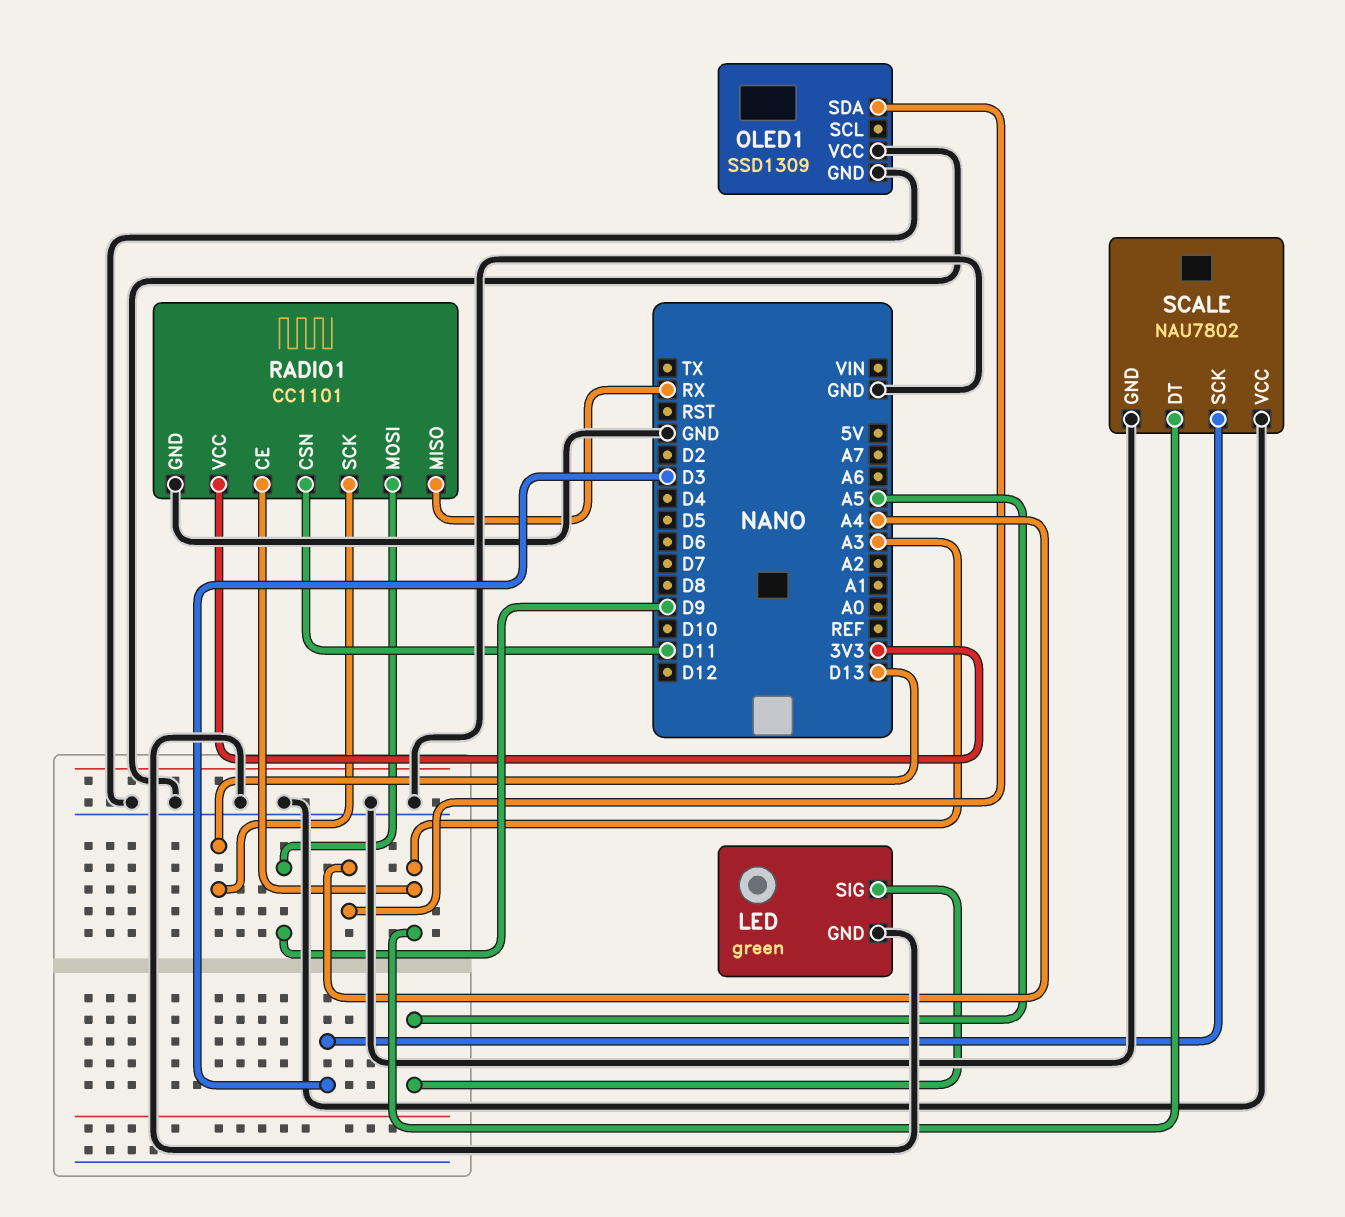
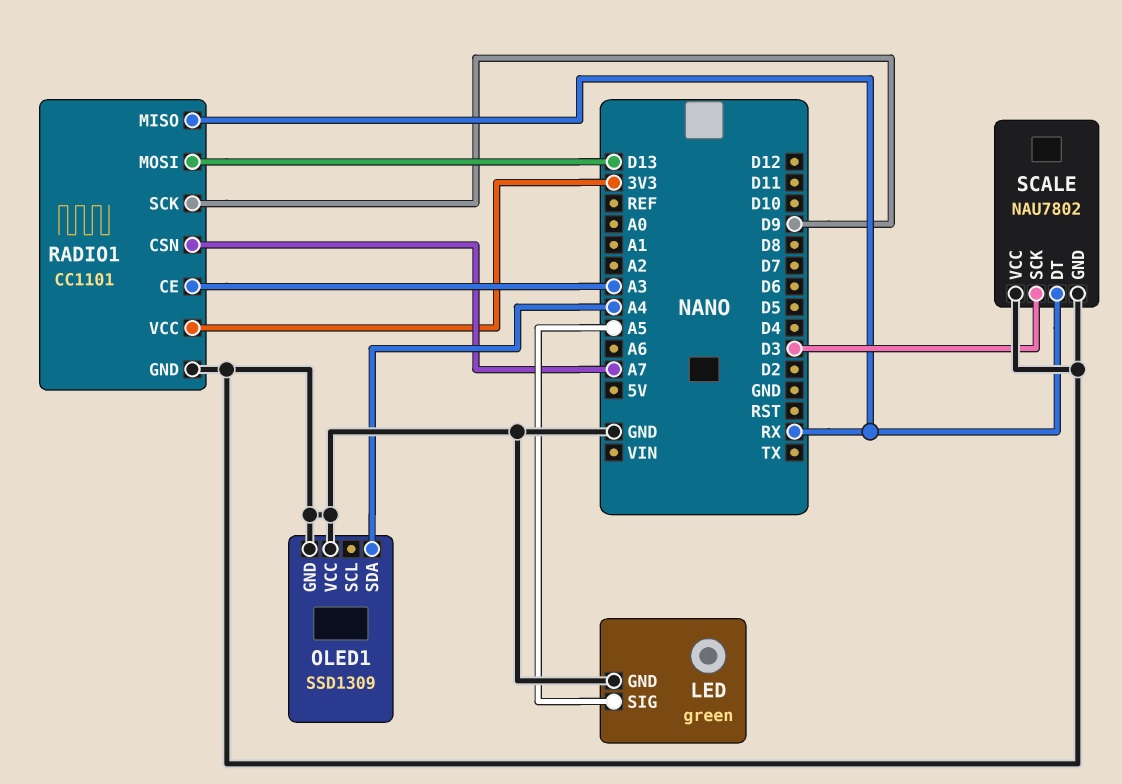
RADIO1 pin CSN: D11 -> A7
RADIO1 pin MOSI: D9 -> D13
RADIO1 pin SCK: D13 -> D9
SCALE pin DT: A3 -> RX

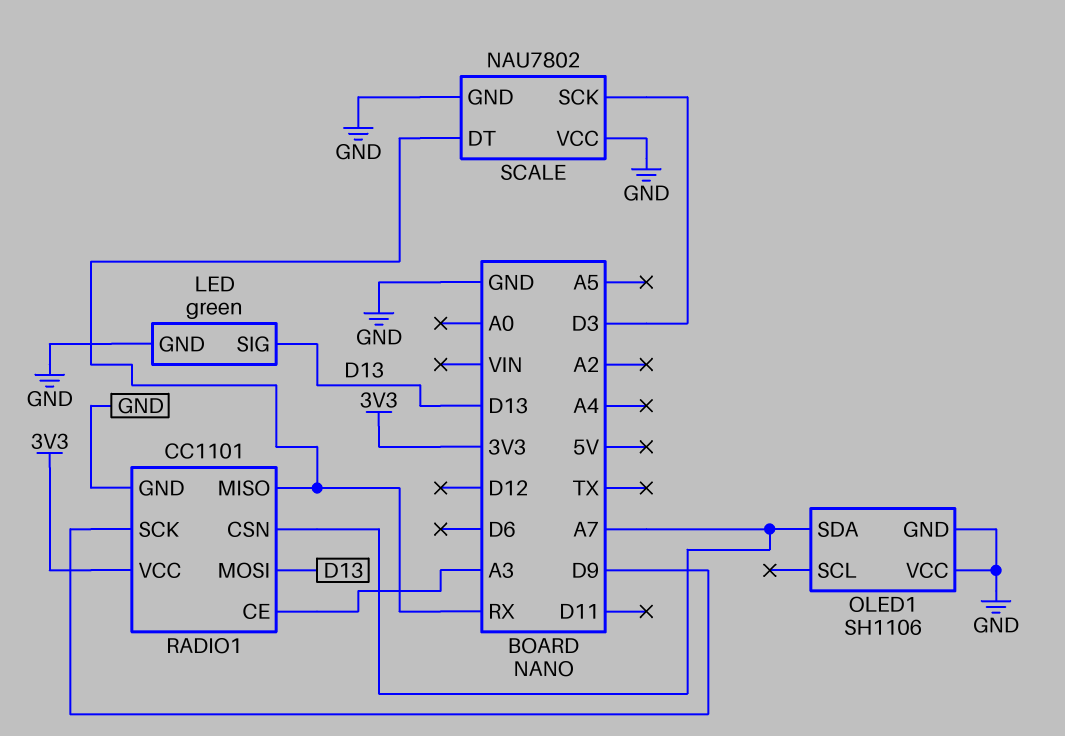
LED pin SIG: A5 -> D13
OLED1: SSD1309 -> SH1106
OLED1 pin SDA: A4 -> A7

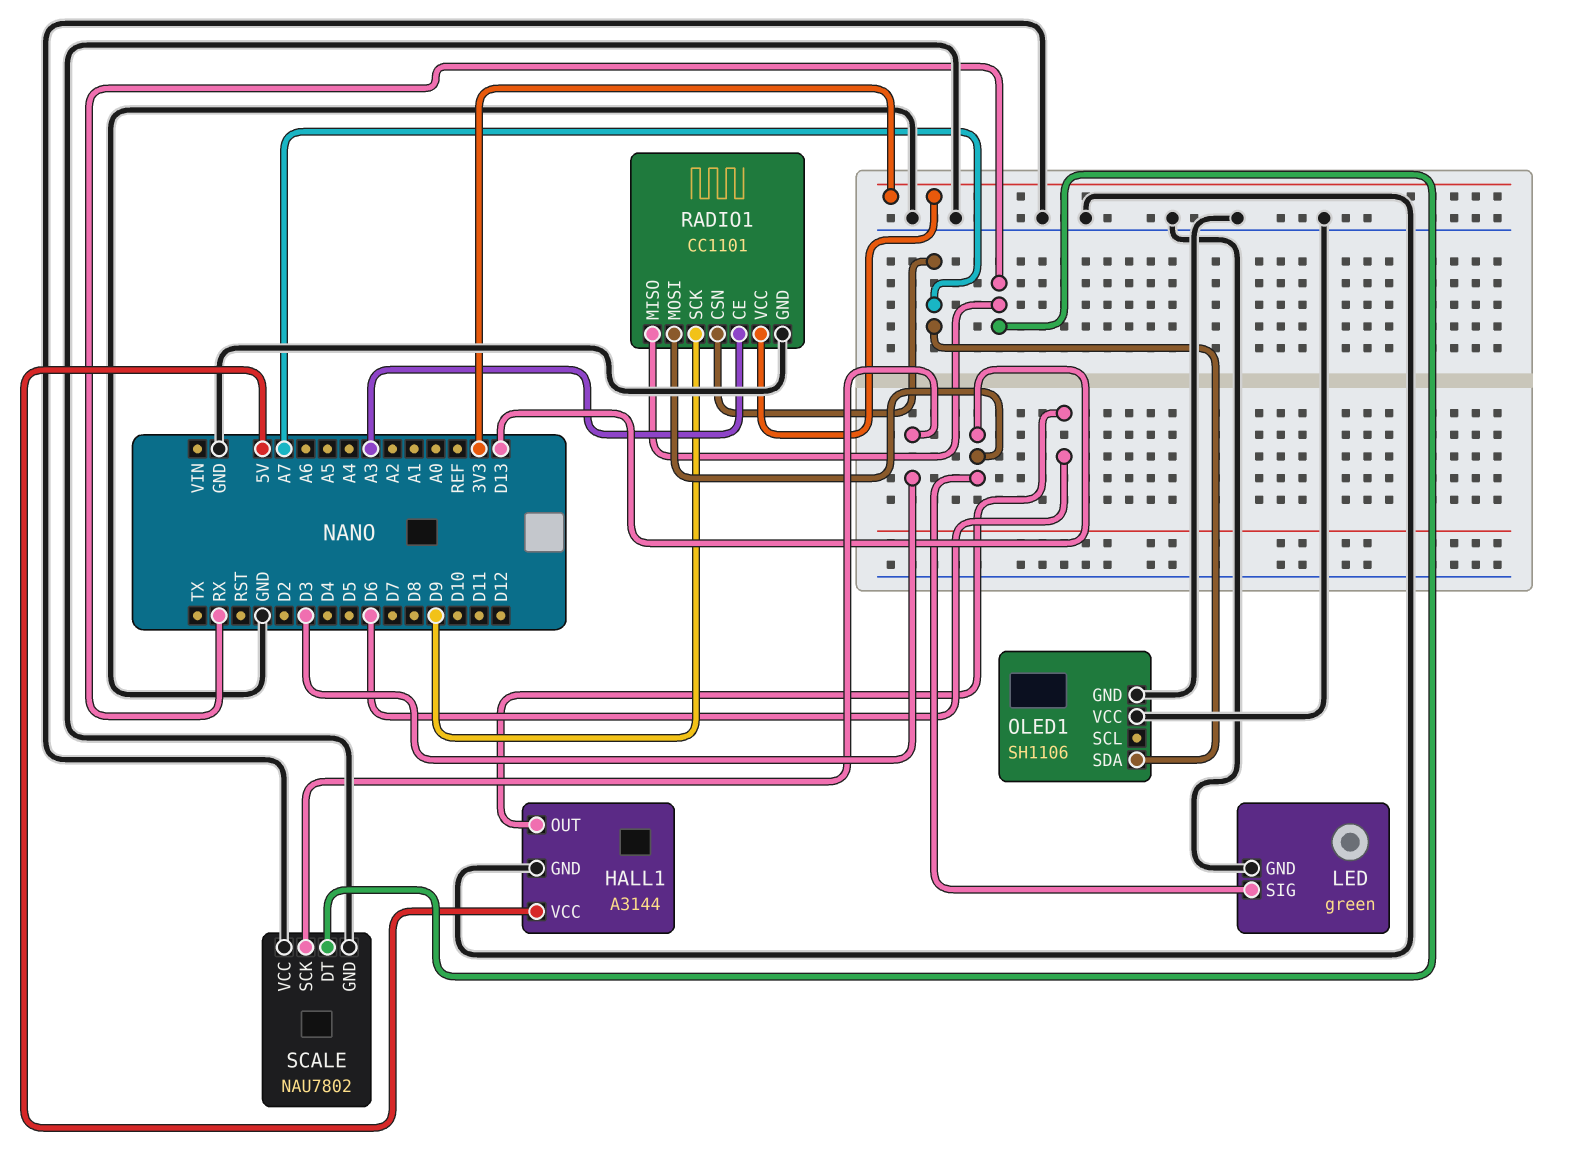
HALL1: none -> A3144
HALL1 pin GND: none -> GND
HALL1 pin OUT: none -> D6
HALL1 pin VCC: none -> 5V

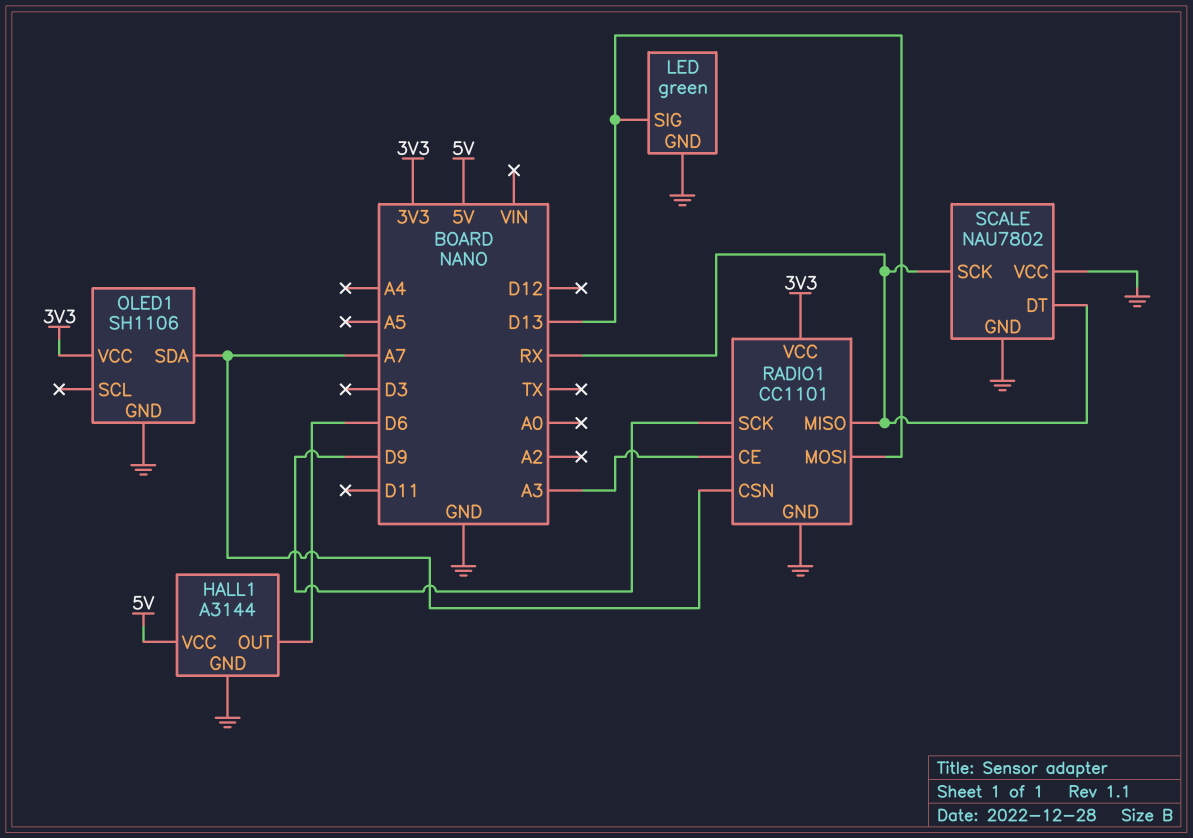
OLED1 pin VCC: GND -> 3V3
SCALE pin SCK: D3 -> RX

